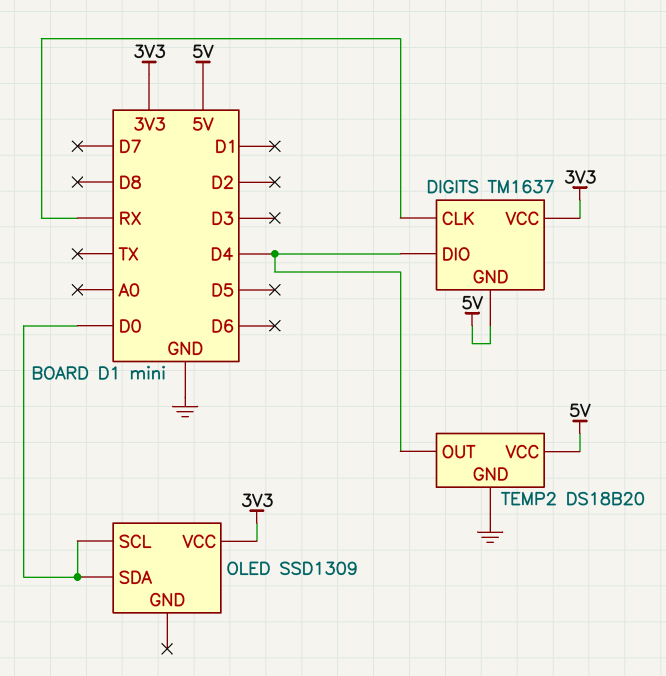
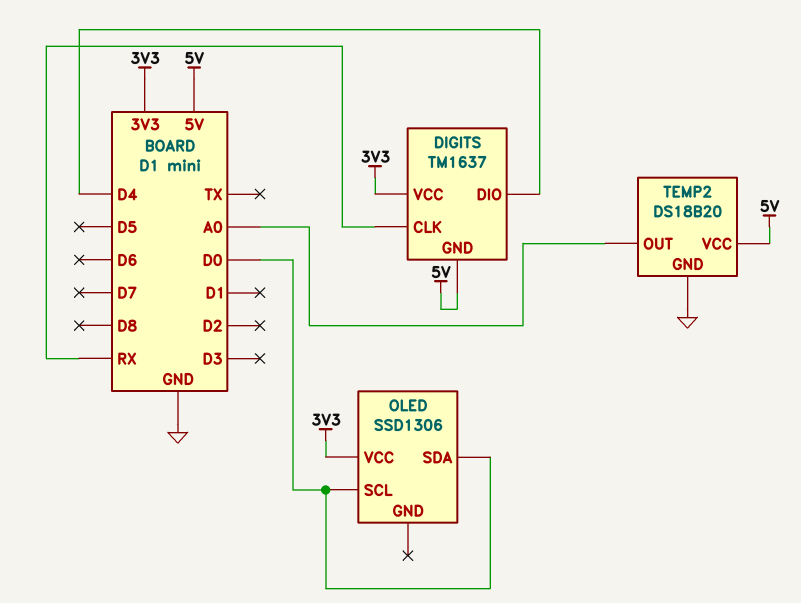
OLED: SSD1309 -> SSD1306
TEMP2 pin OUT: D4 -> A0

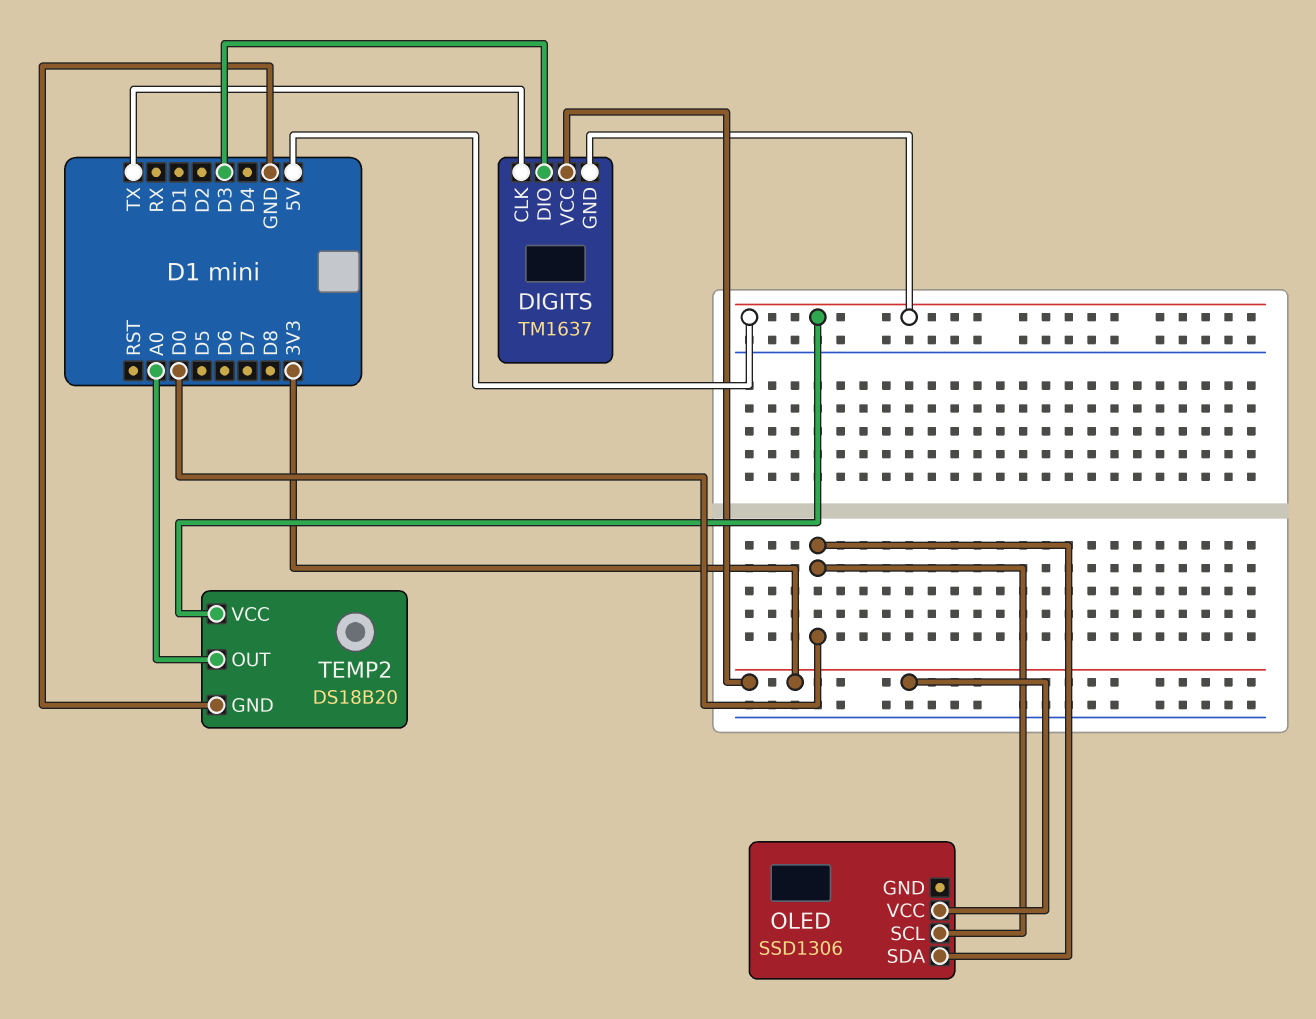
DIGITS pin CLK: RX -> TX
DIGITS pin DIO: D4 -> D3

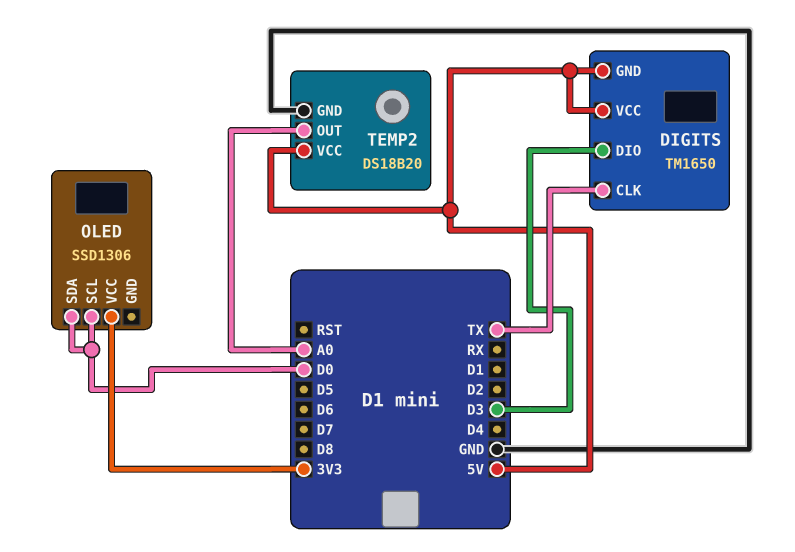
DIGITS: TM1637 -> TM1650
DIGITS pin VCC: 3V3 -> 5V

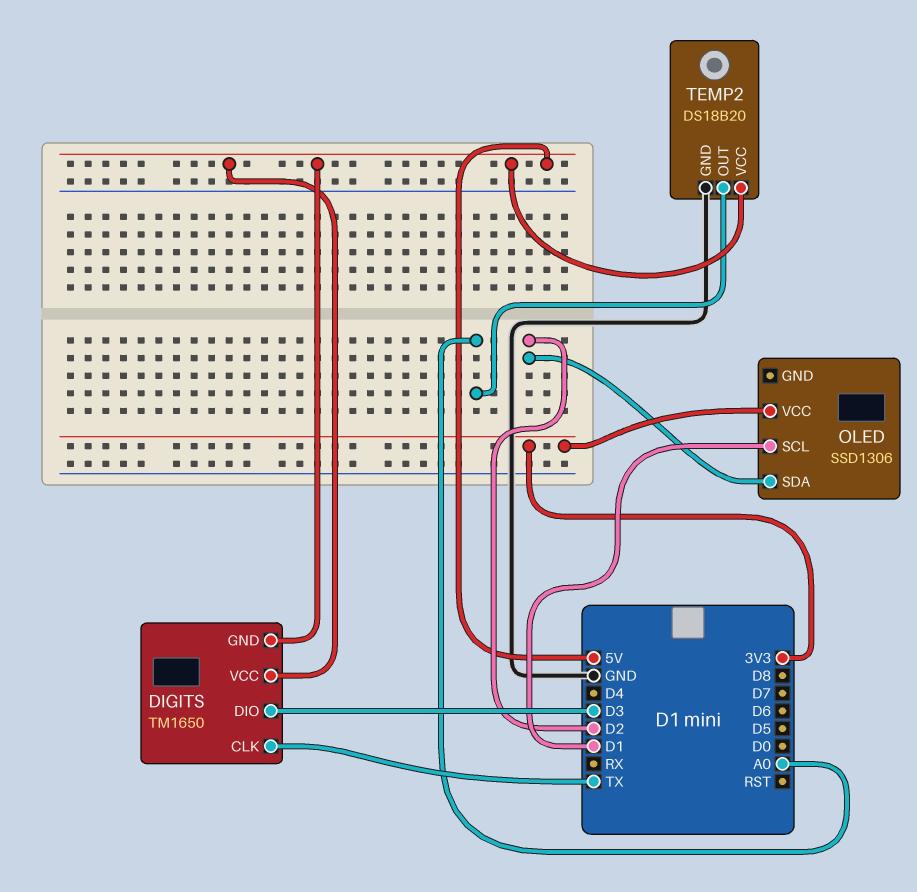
OLED pin SCL: D0 -> D1
OLED pin SDA: D0 -> D2

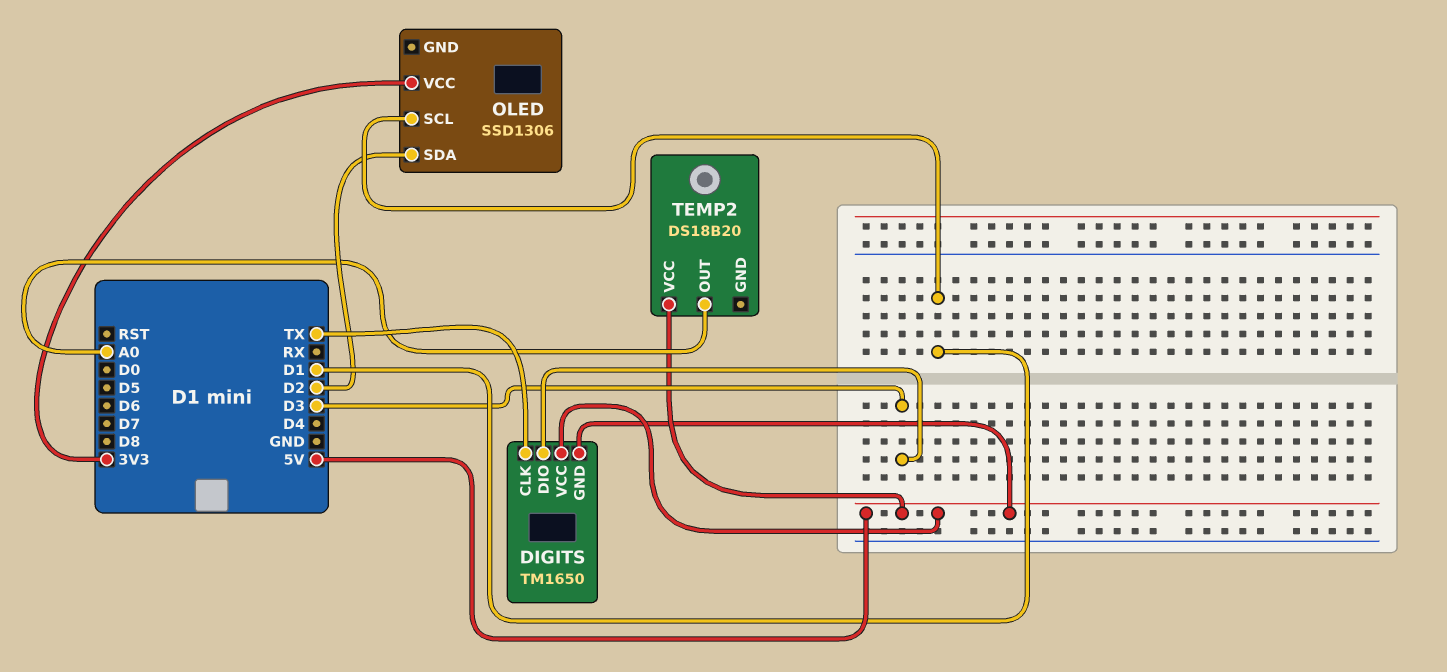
TEMP2 pin GND: GND -> none

